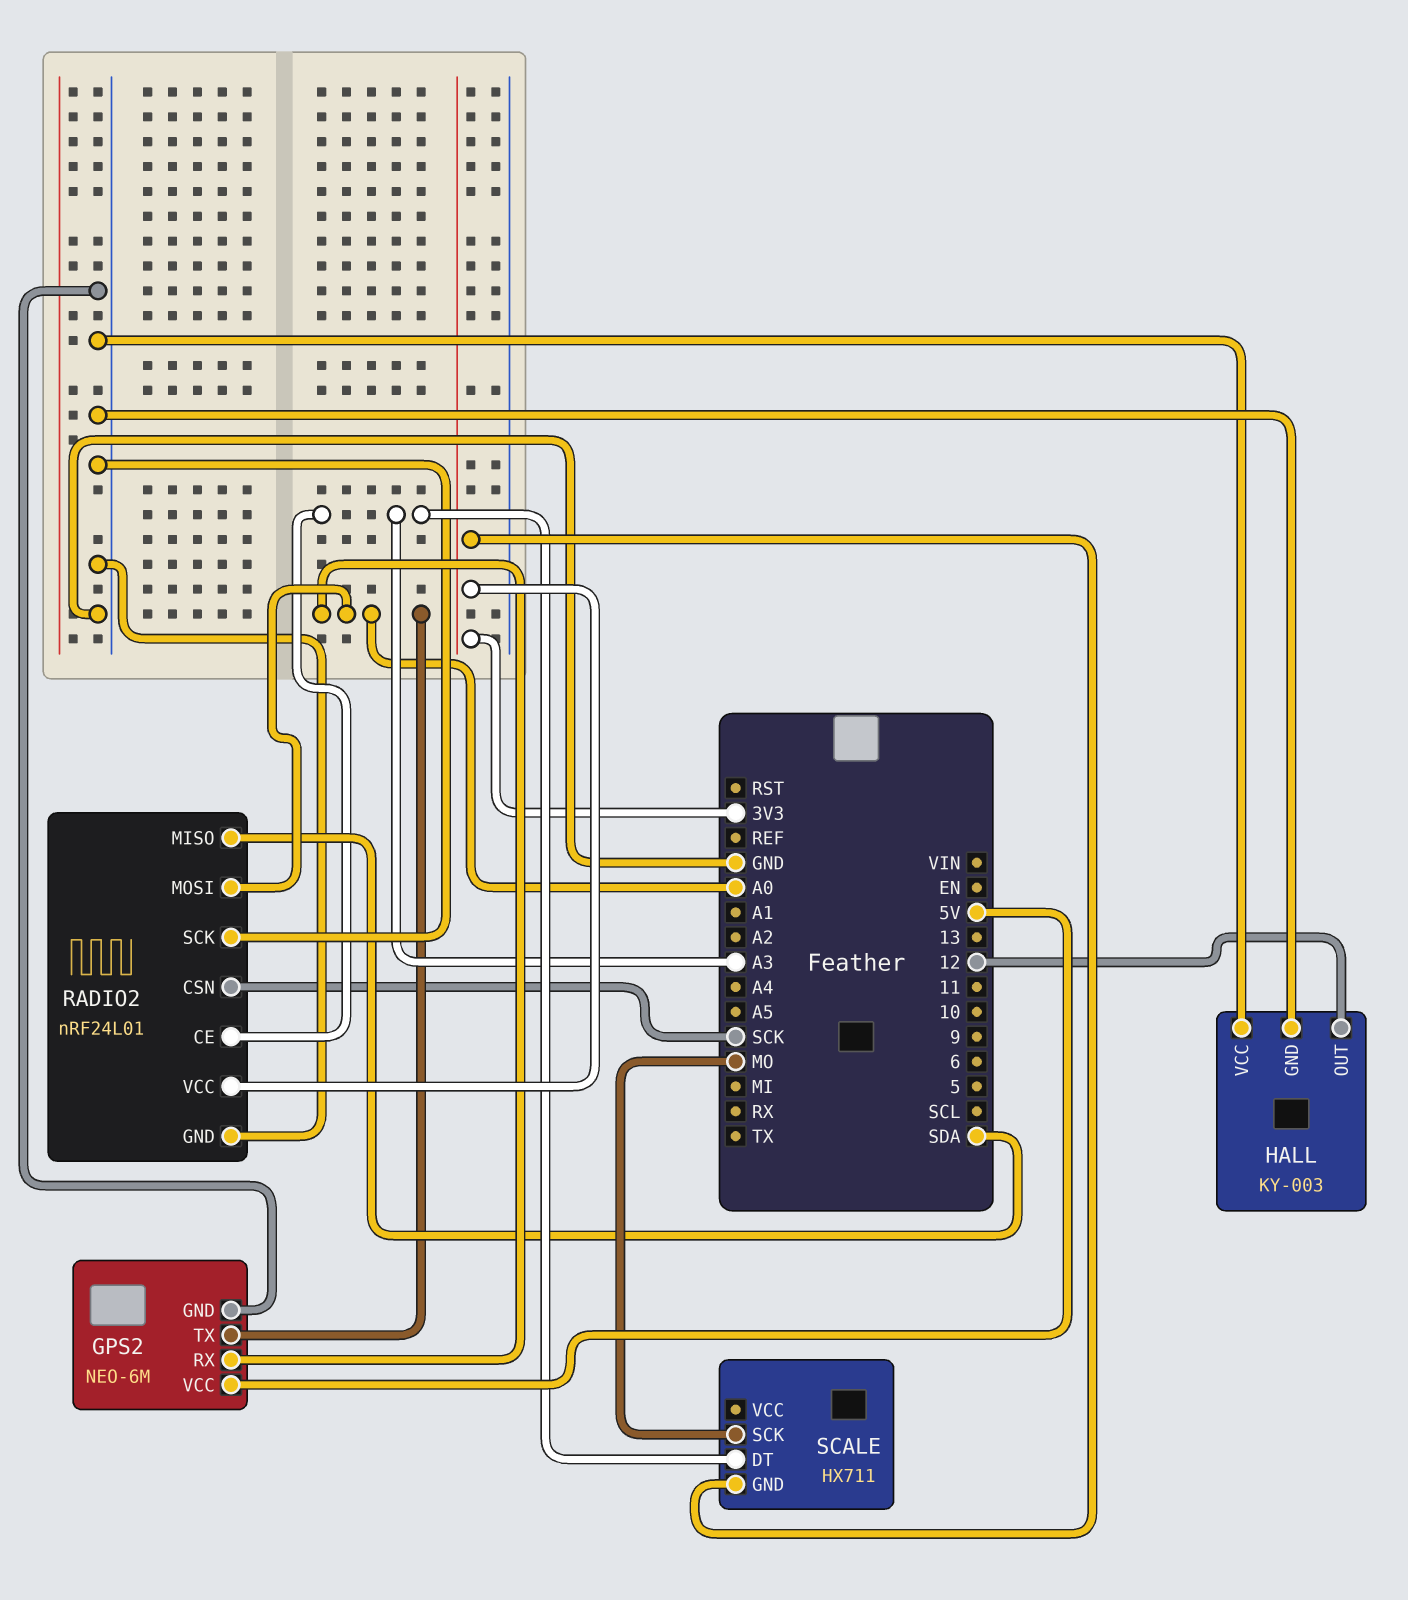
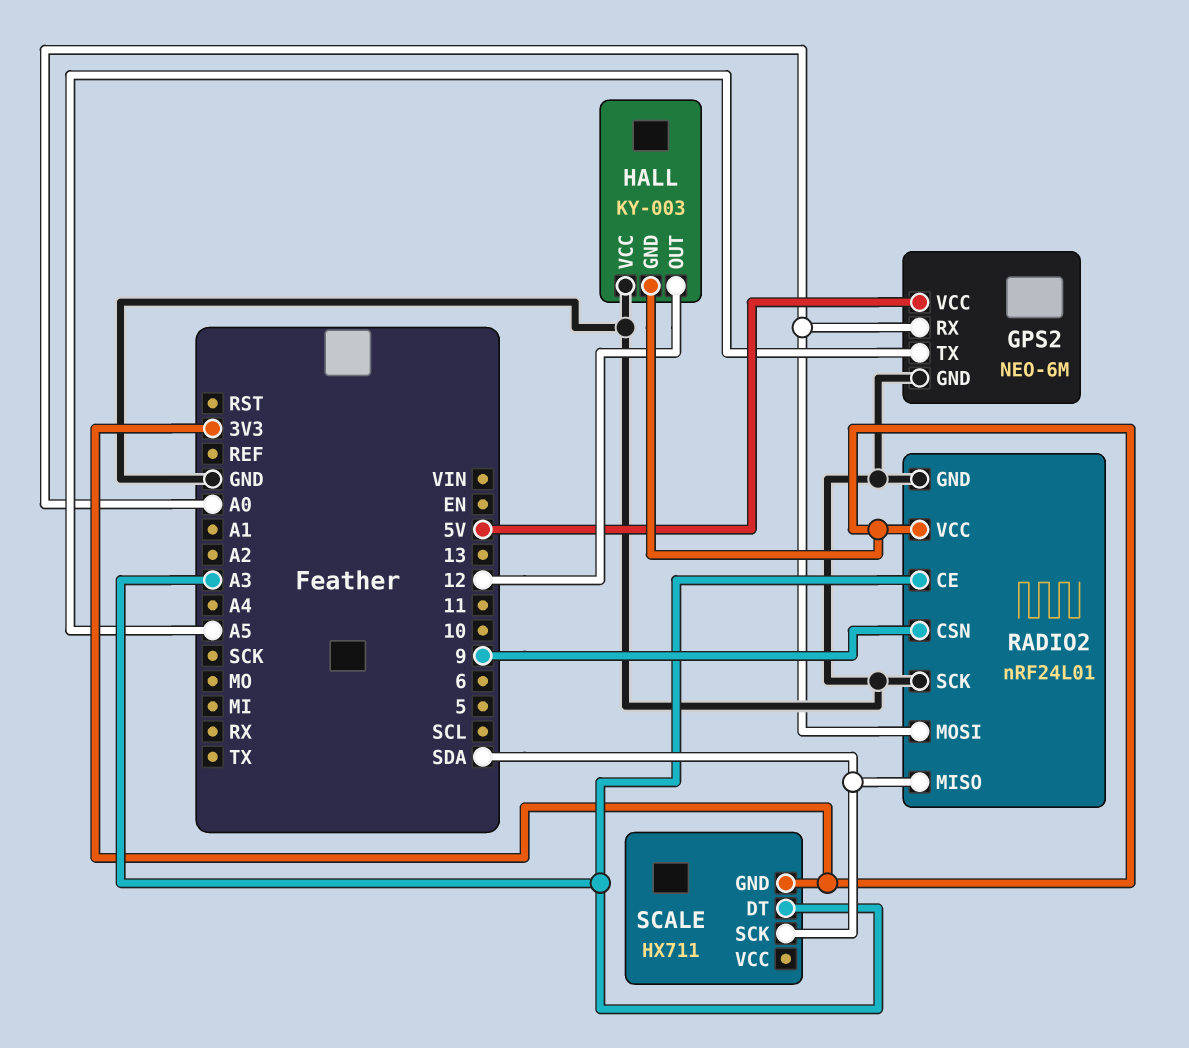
GPS2 pin TX: A0 -> A5
HALL pin GND: GND -> 3V3
RADIO2 pin CSN: SCK -> 9
SCALE pin SCK: MO -> SDA

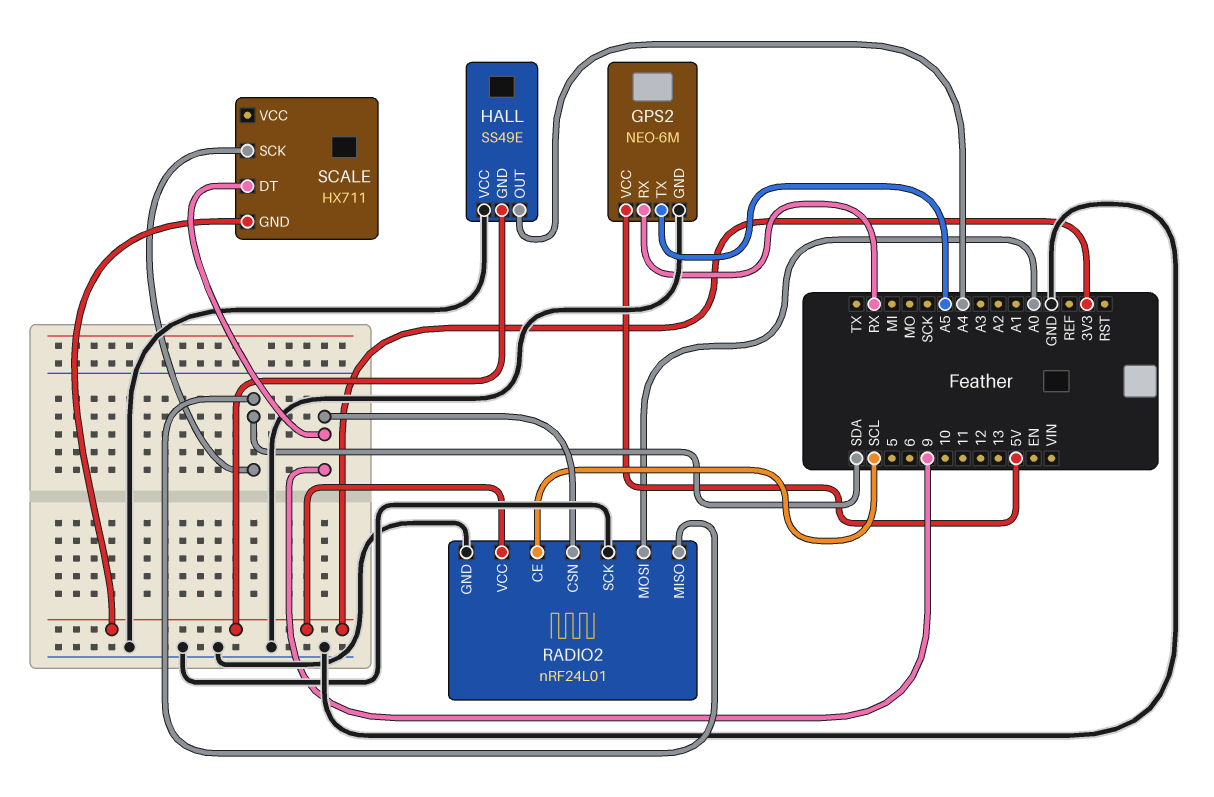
GPS2 pin RX: A0 -> RX
HALL: KY-003 -> SS49E
HALL pin OUT: 12 -> A4
RADIO2 pin CE: A3 -> SCL
SCALE pin DT: A3 -> 9

